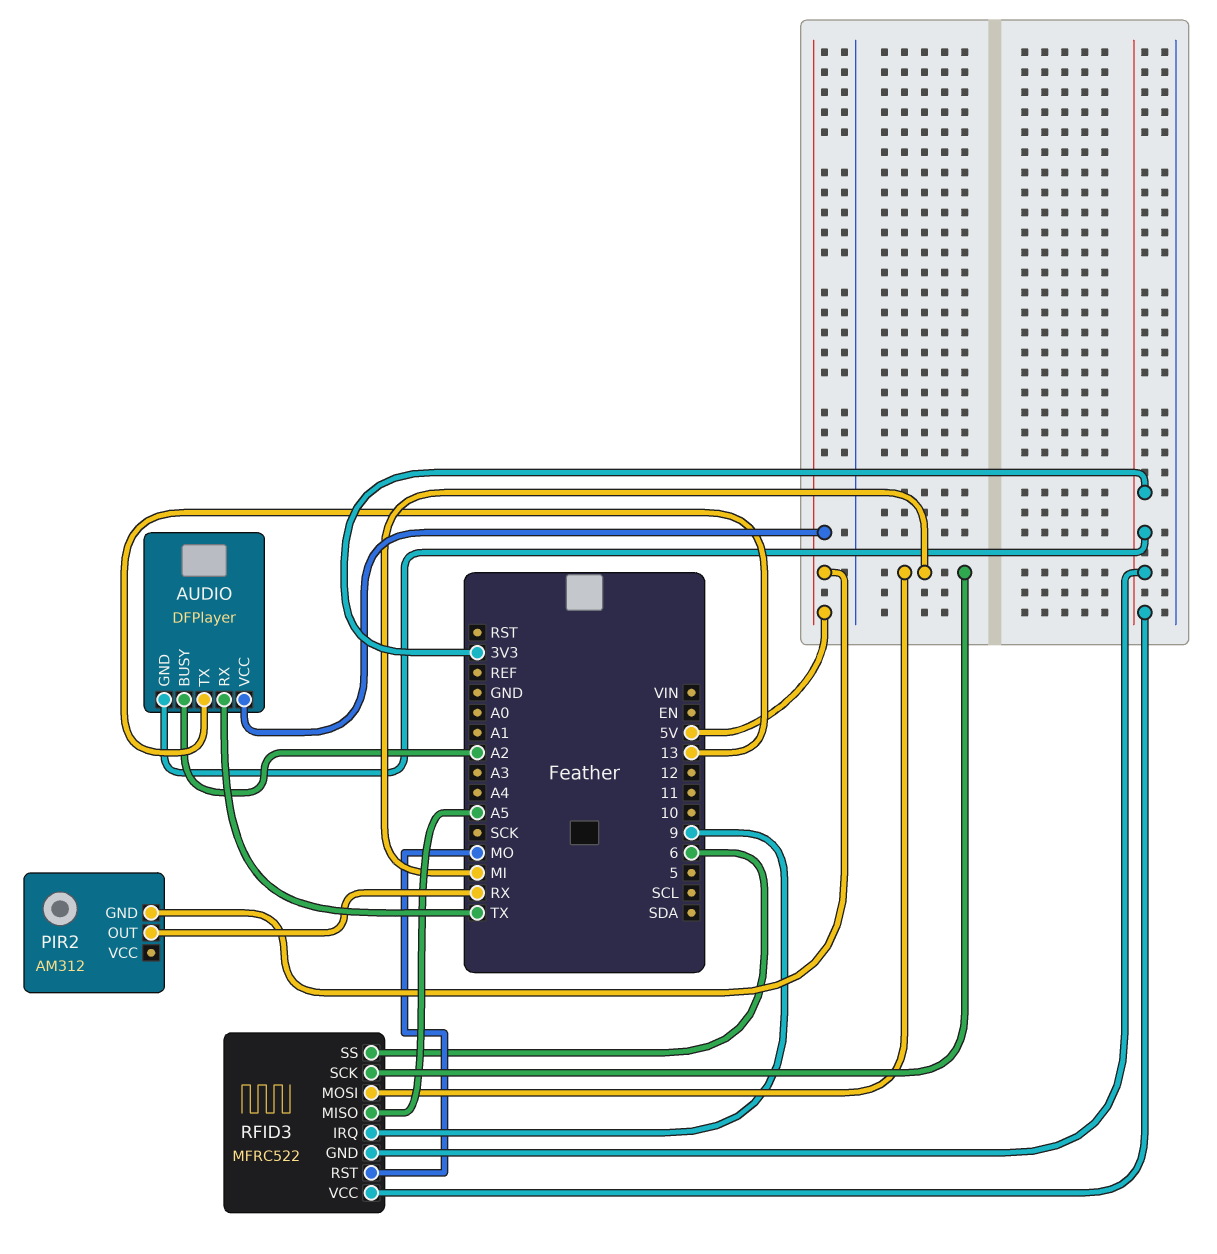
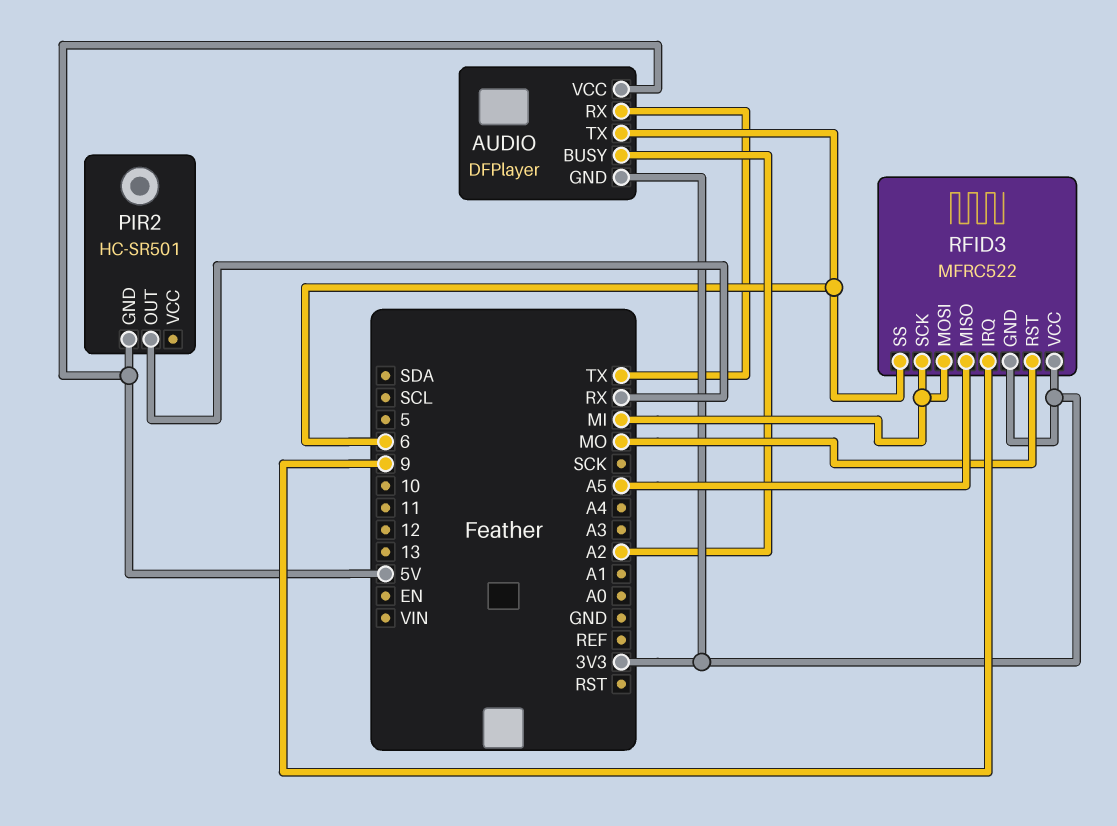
AUDIO pin TX: 13 -> 6
PIR2: AM312 -> HC-SR501

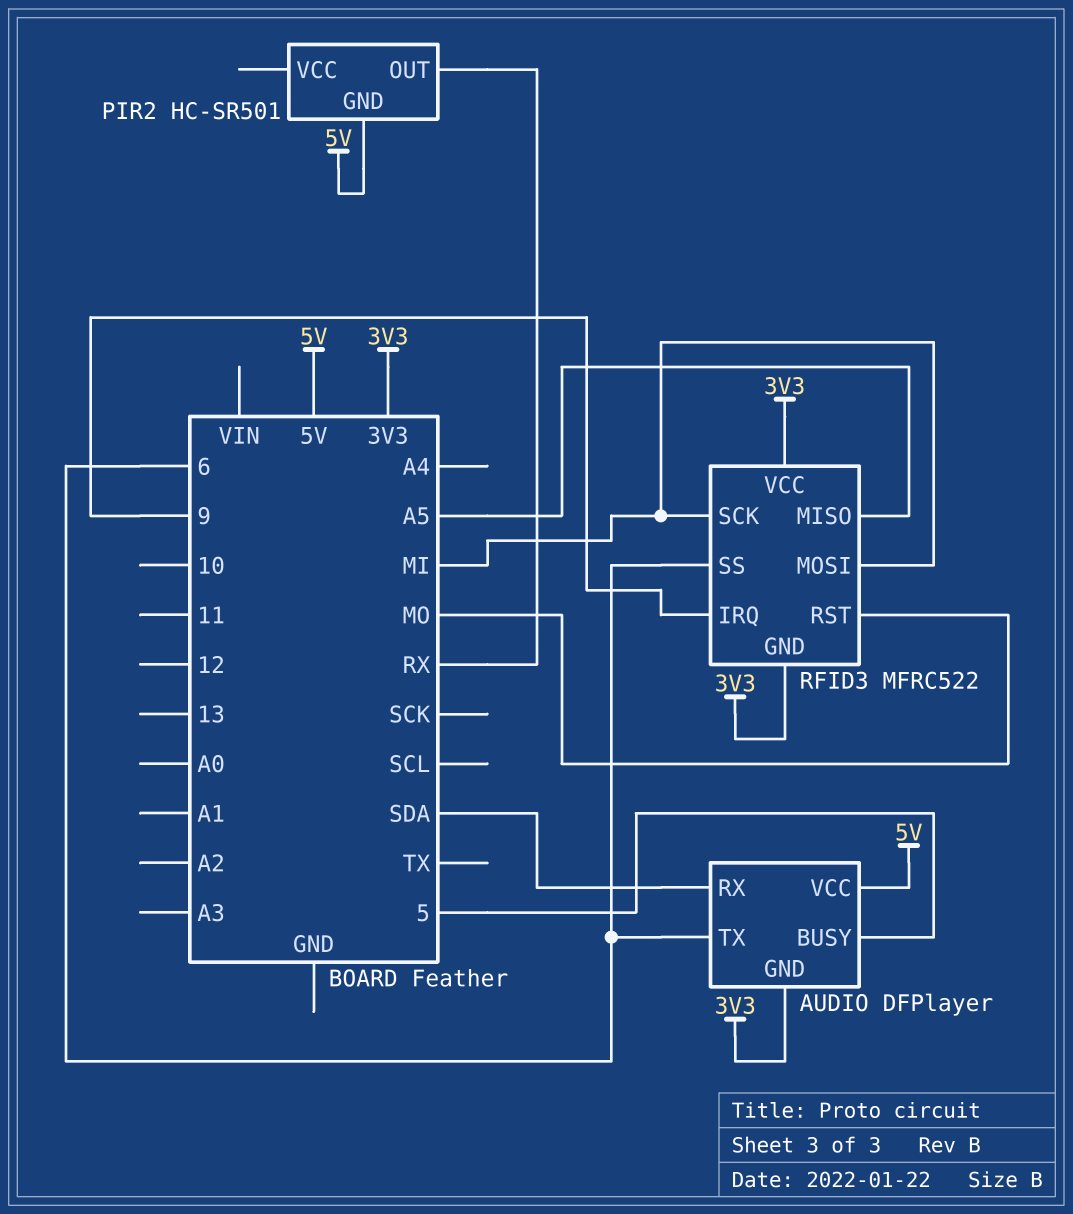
AUDIO pin BUSY: A2 -> 5
AUDIO pin RX: TX -> SDA

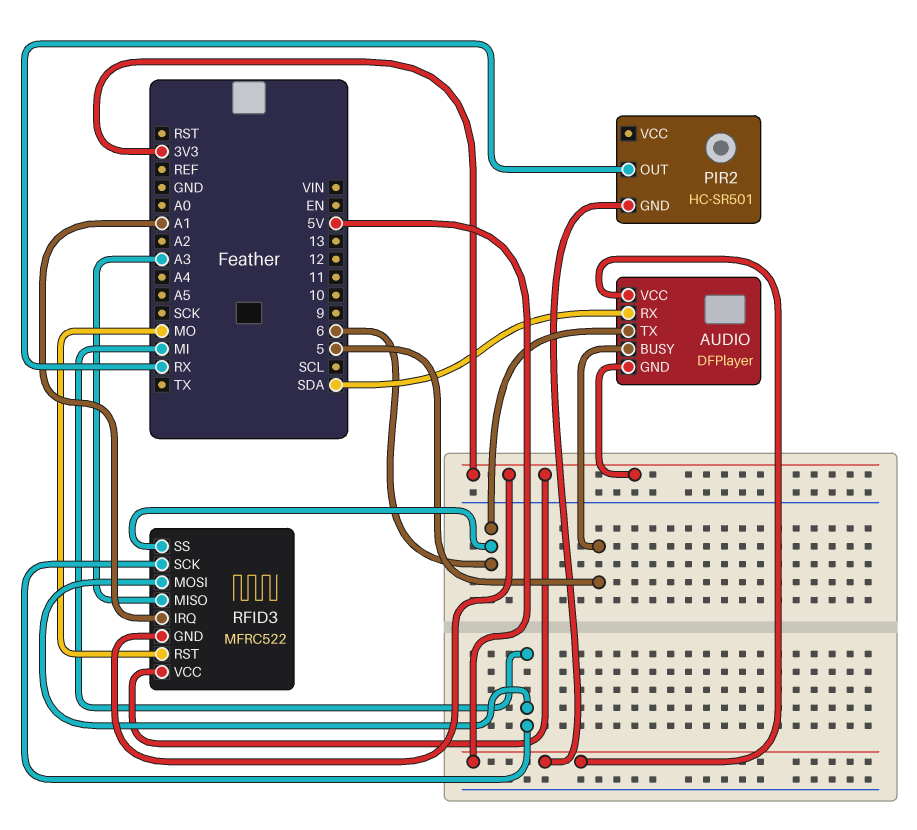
RFID3 pin IRQ: 9 -> A1
RFID3 pin MISO: A5 -> A3

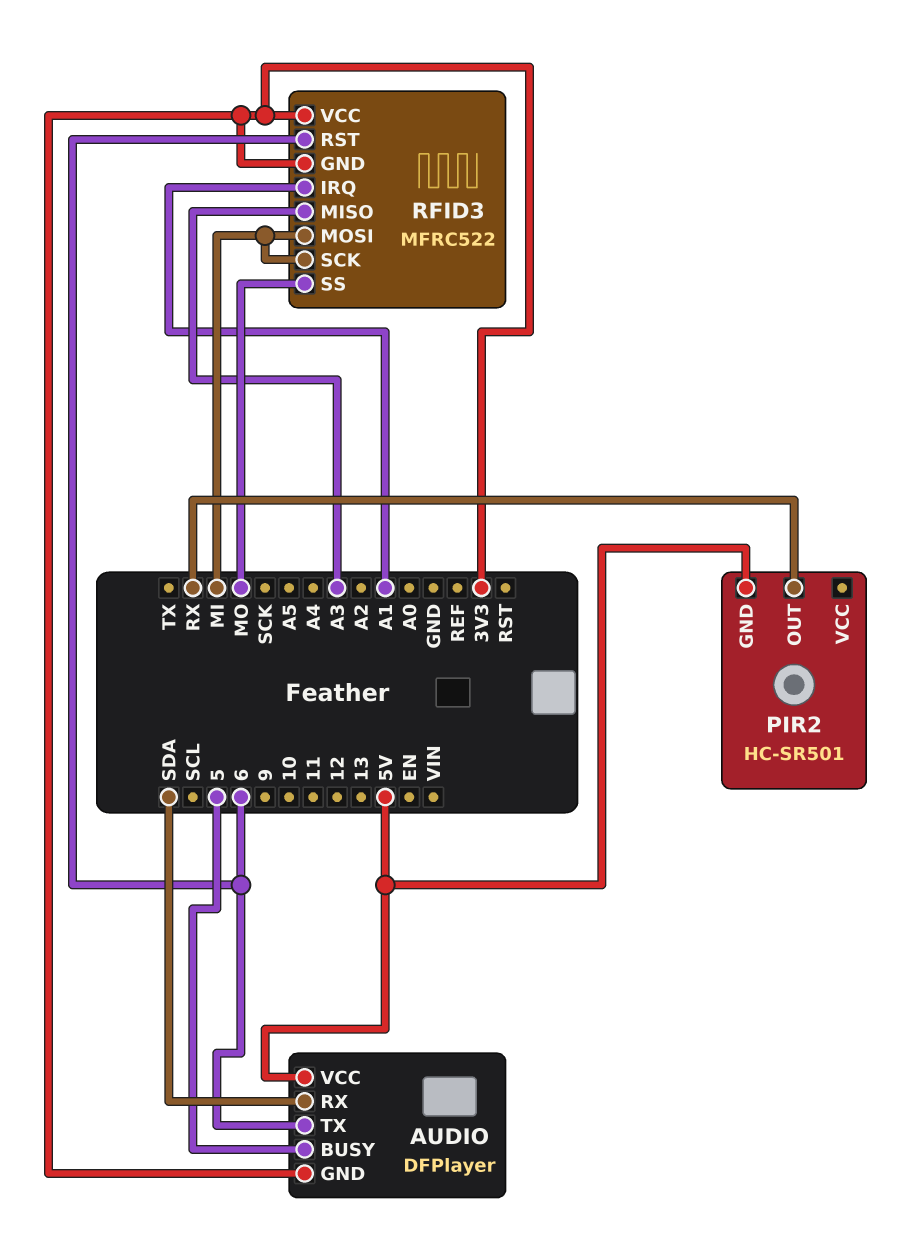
RFID3 pin RST: MO -> 6
RFID3 pin SS: 6 -> MO

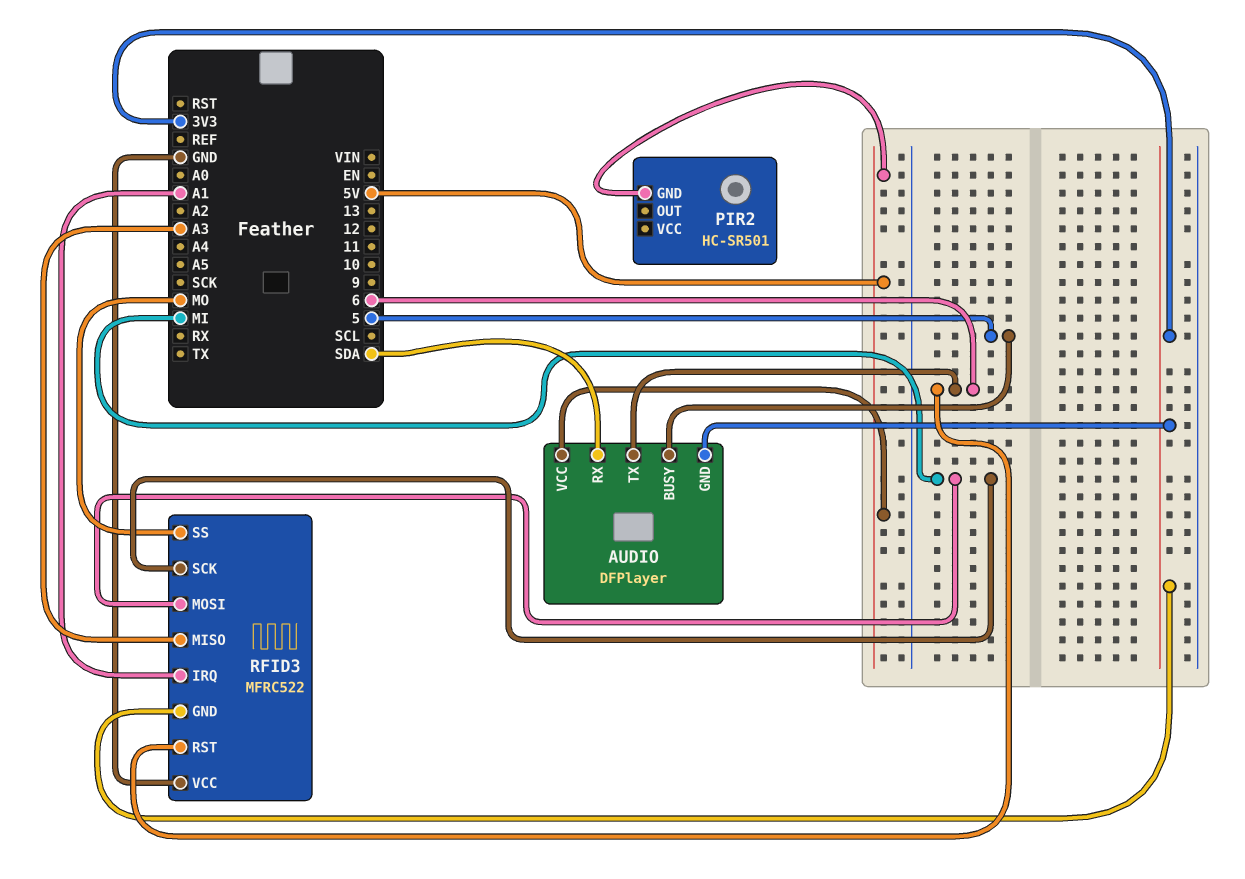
PIR2 pin OUT: RX -> none
RFID3 pin VCC: 3V3 -> GND

